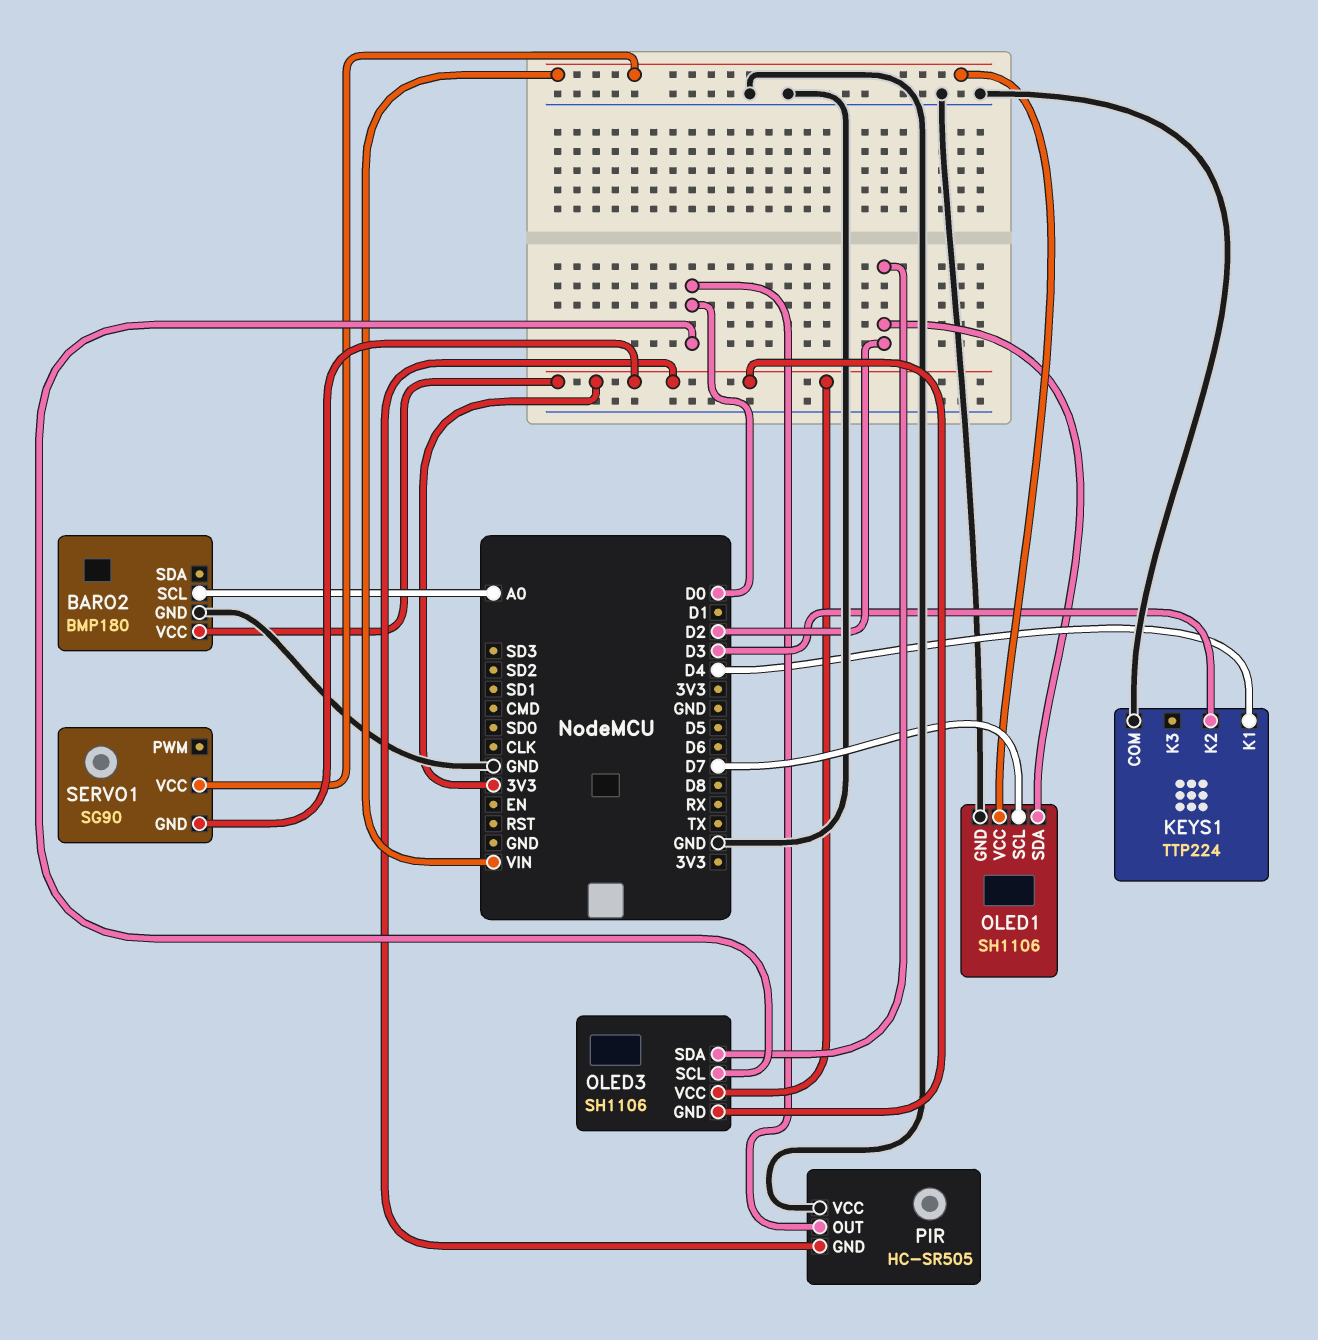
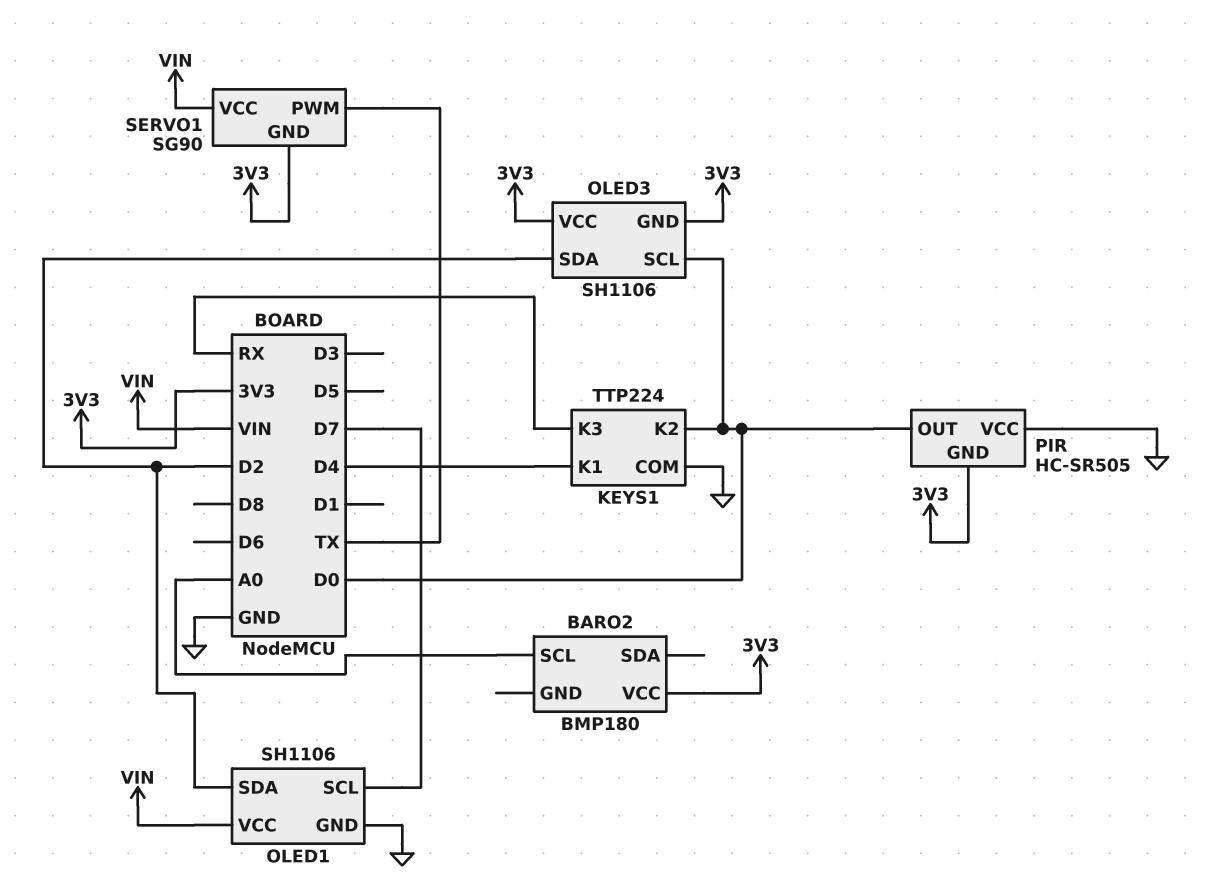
BARO2 pin GND: GND -> none
KEYS1 pin K2: D3 -> D0
KEYS1 pin K3: none -> RX
SERVO1 pin PWM: none -> TX

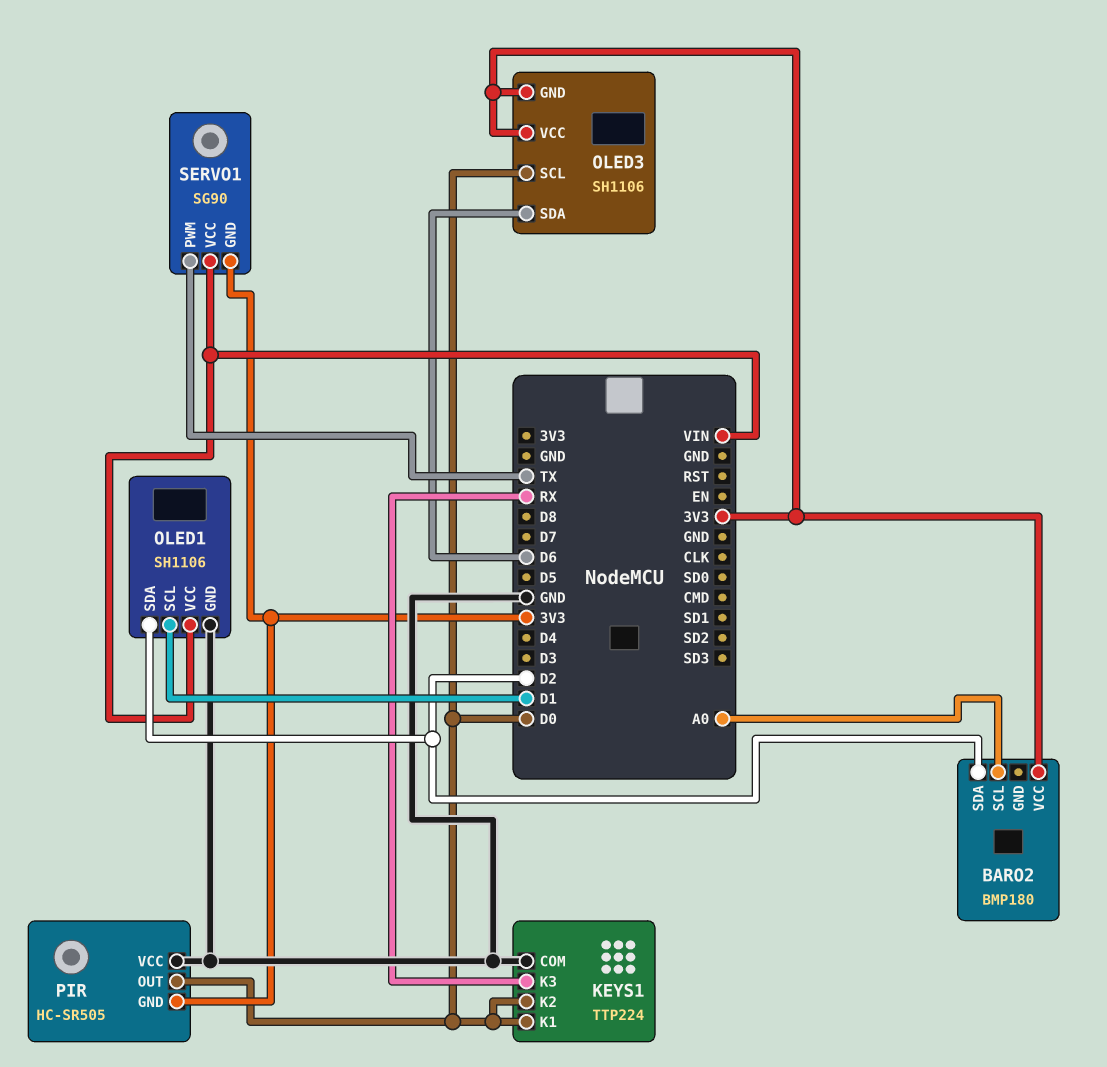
BARO2 pin SDA: none -> D2
KEYS1 pin K1: D4 -> D0
OLED1 pin SCL: D7 -> D1
OLED3 pin SDA: D2 -> D6

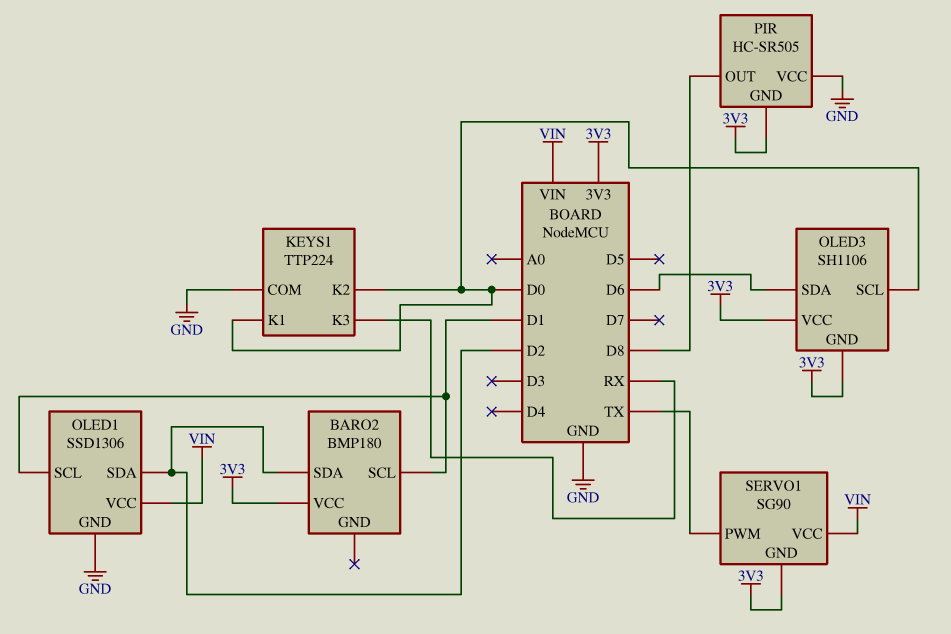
BARO2 pin SCL: A0 -> D1
OLED1: SH1106 -> SSD1306
PIR pin OUT: D0 -> D8

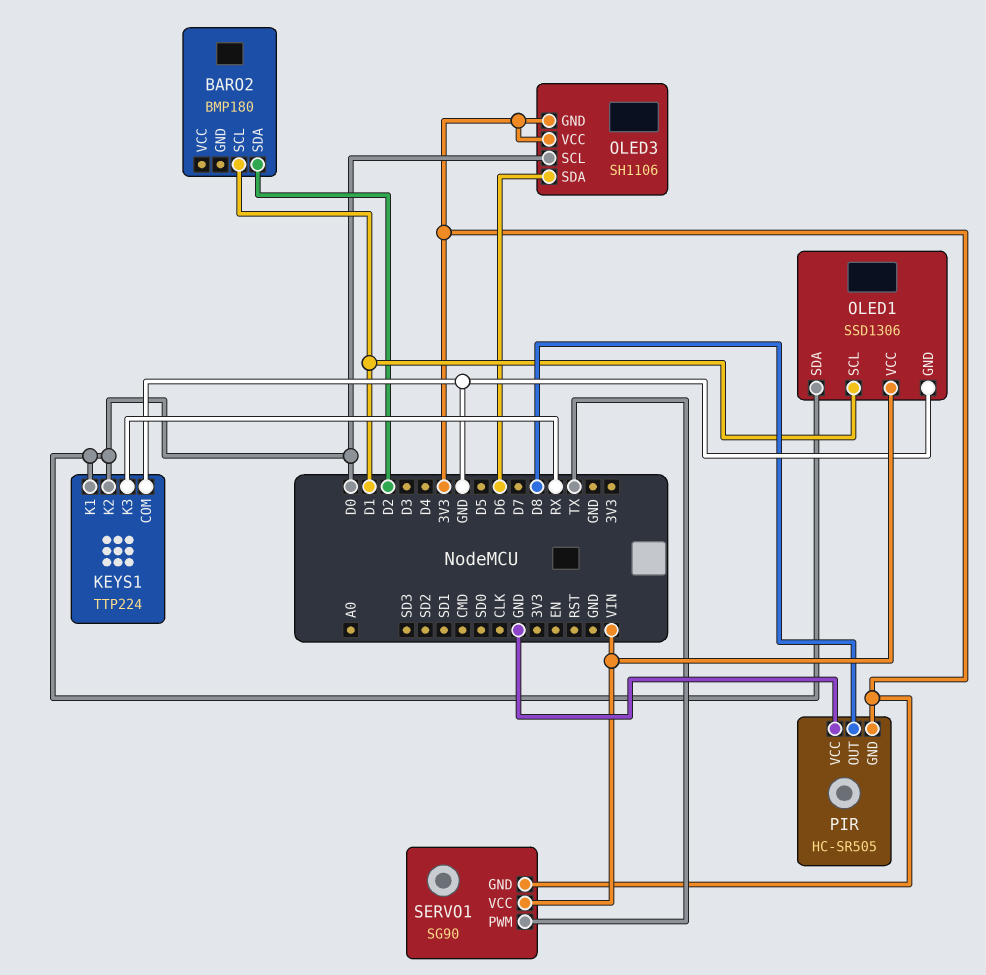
BARO2 pin VCC: 3V3 -> none
OLED1 pin SDA: D2 -> D0

